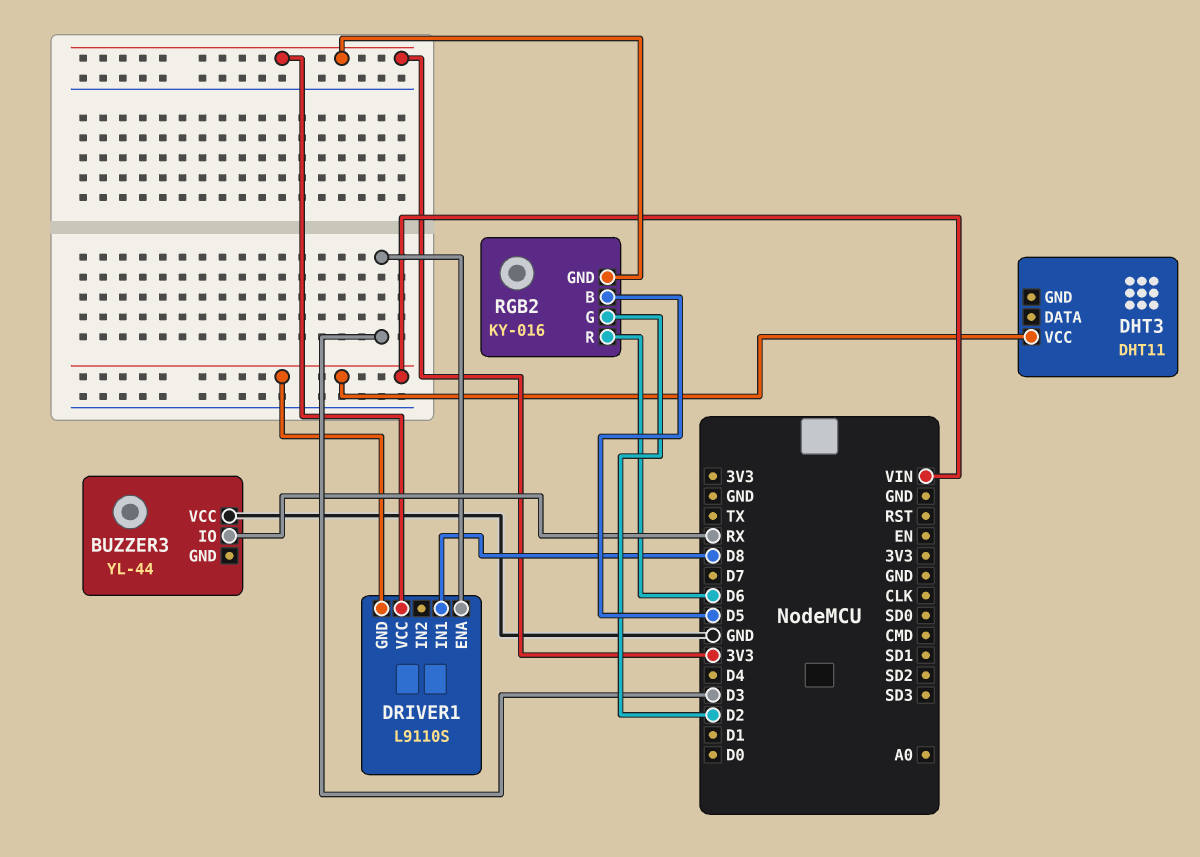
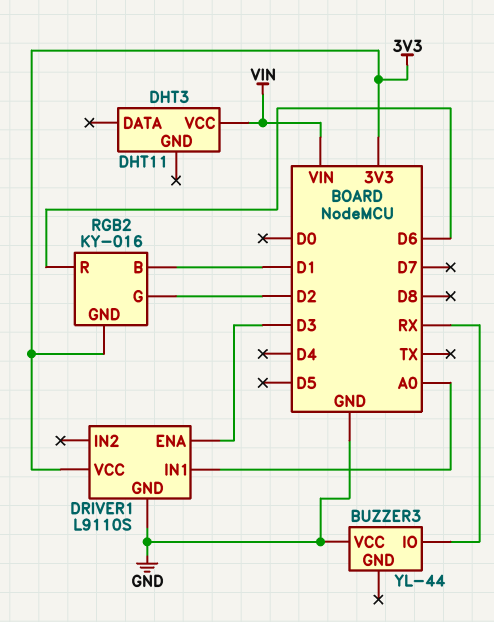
DRIVER1 pin GND: VIN -> GND
DRIVER1 pin IN1: D8 -> A0
RGB2 pin B: D5 -> D1

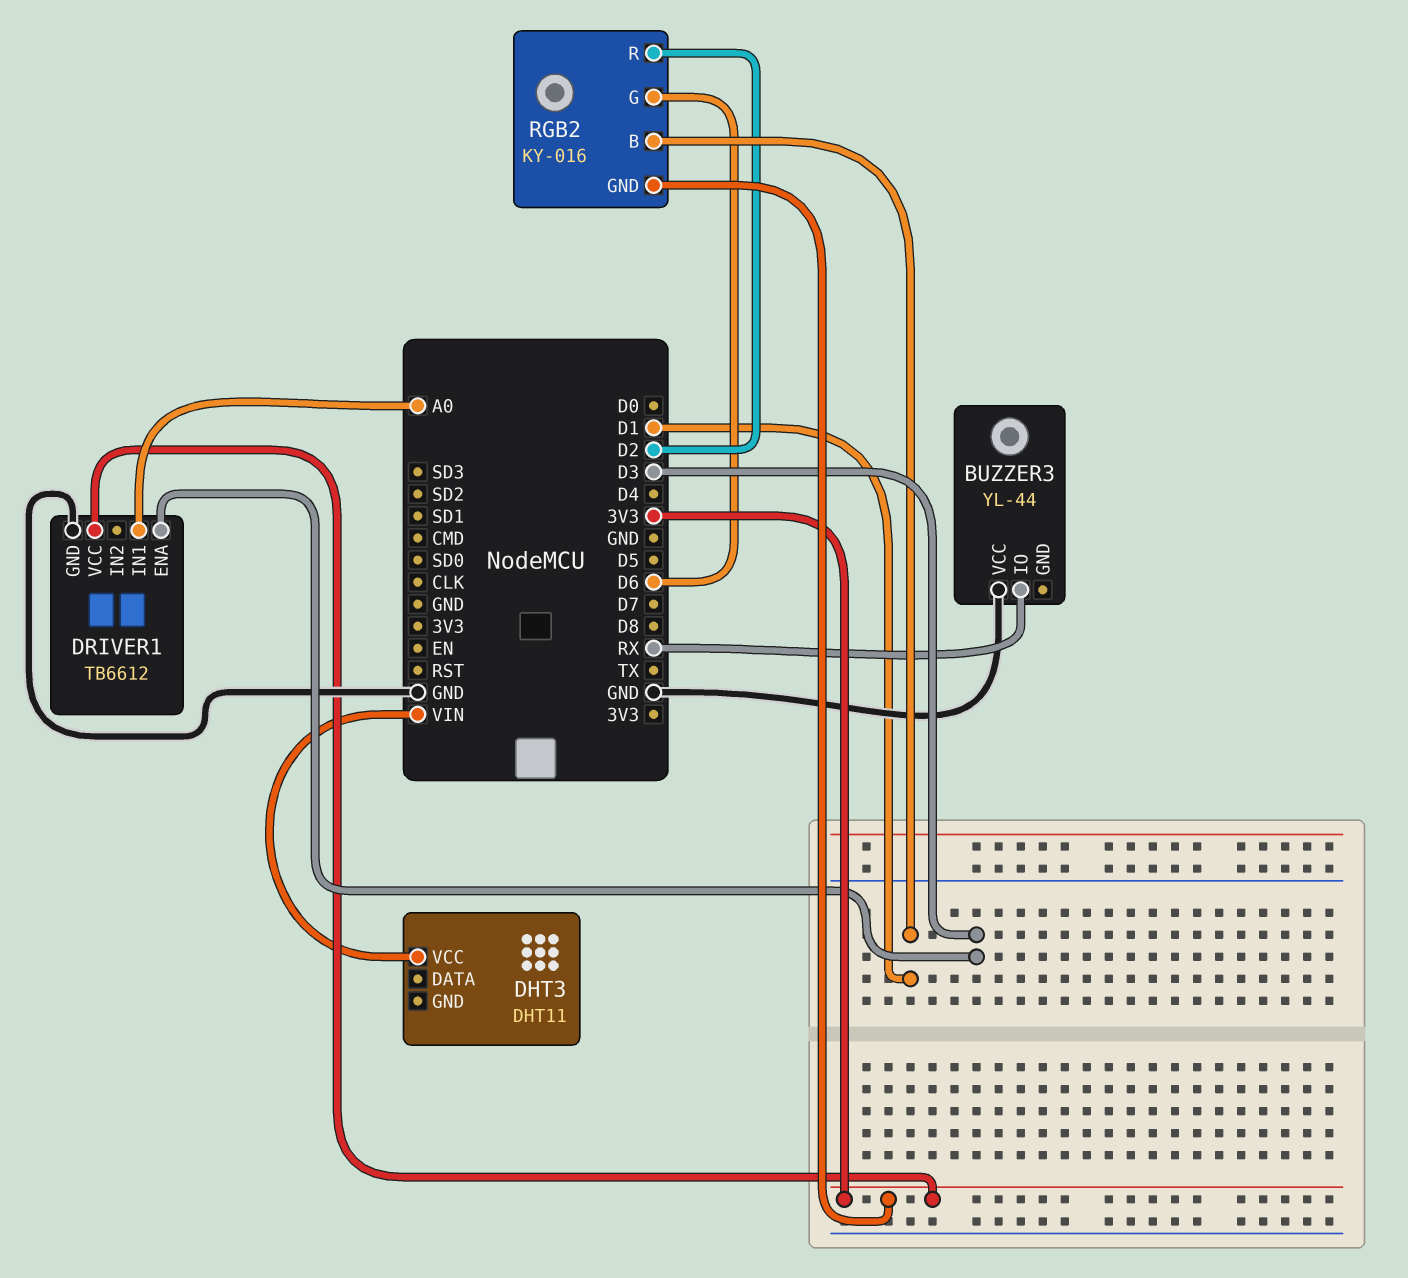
DRIVER1: L9110S -> TB6612
RGB2 pin G: D2 -> D6
RGB2 pin R: D6 -> D2

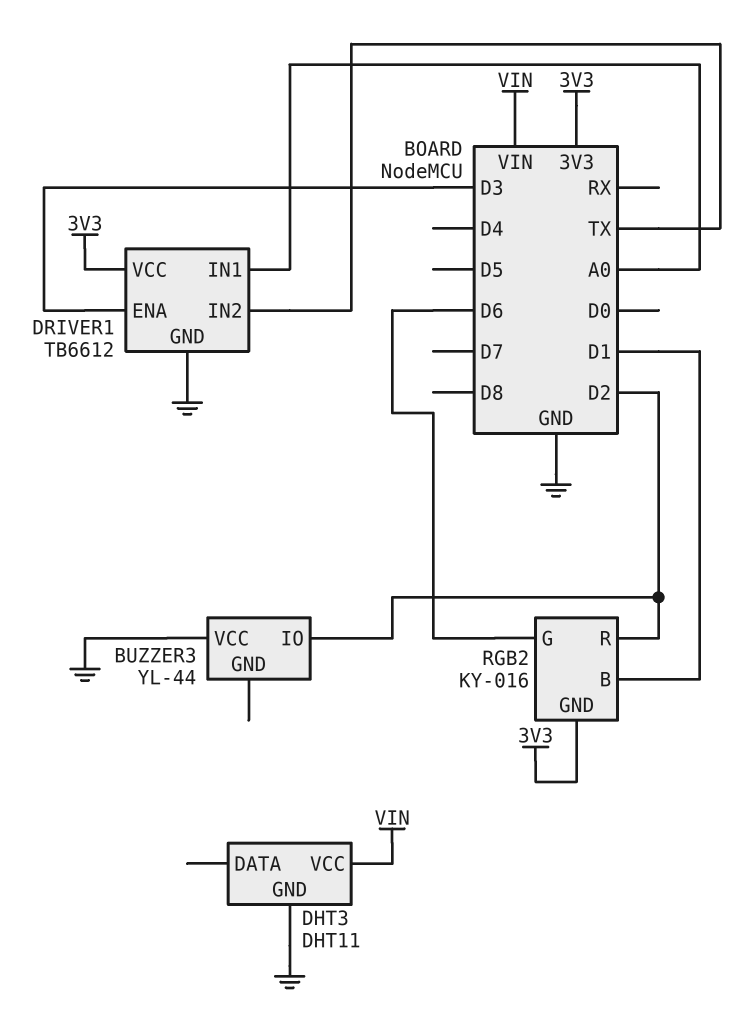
BUZZER3 pin IO: RX -> D2
DHT3 pin GND: none -> GND
DRIVER1 pin IN2: none -> TX

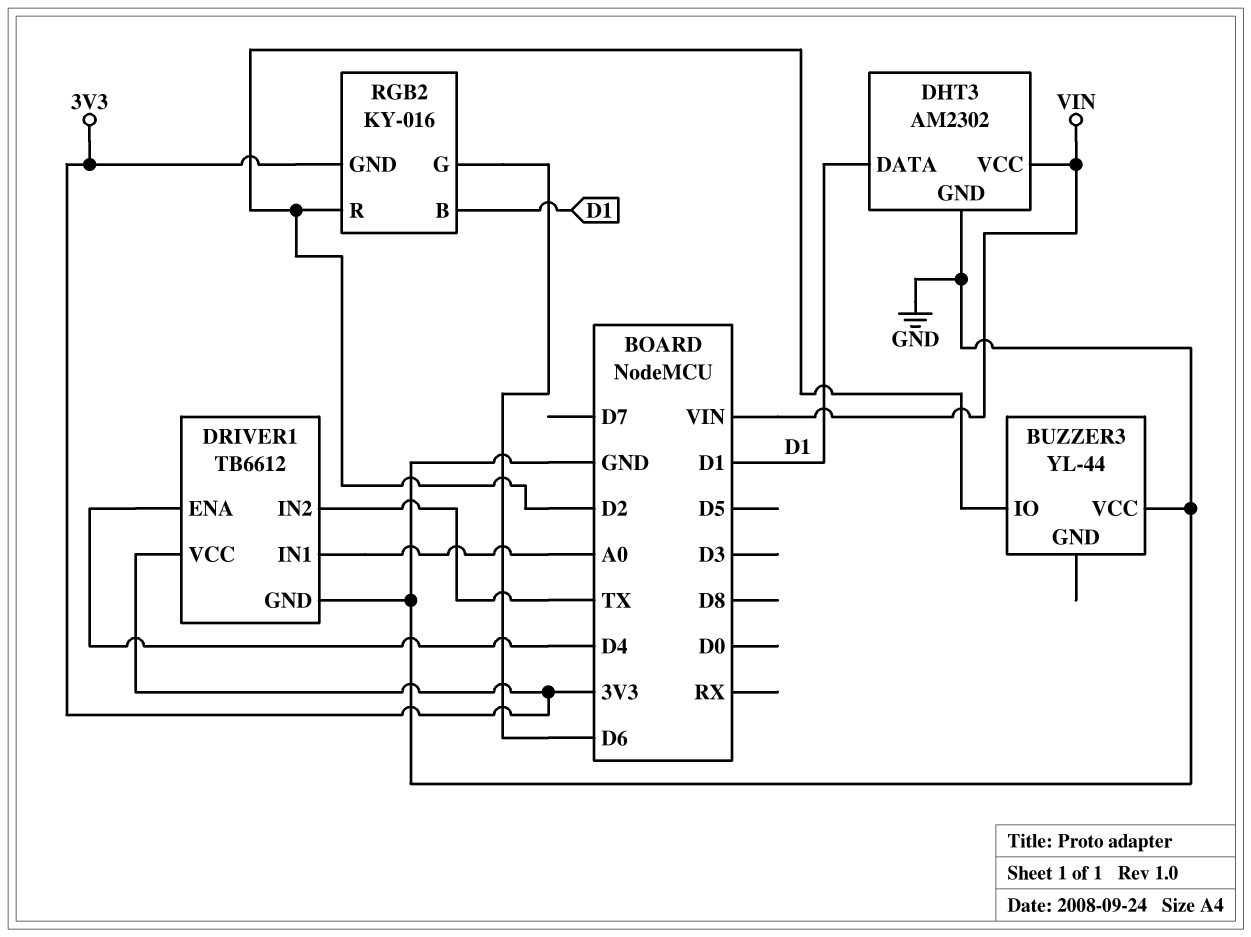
DHT3: DHT11 -> AM2302
DHT3 pin DATA: none -> D1
DRIVER1 pin ENA: D3 -> D4

